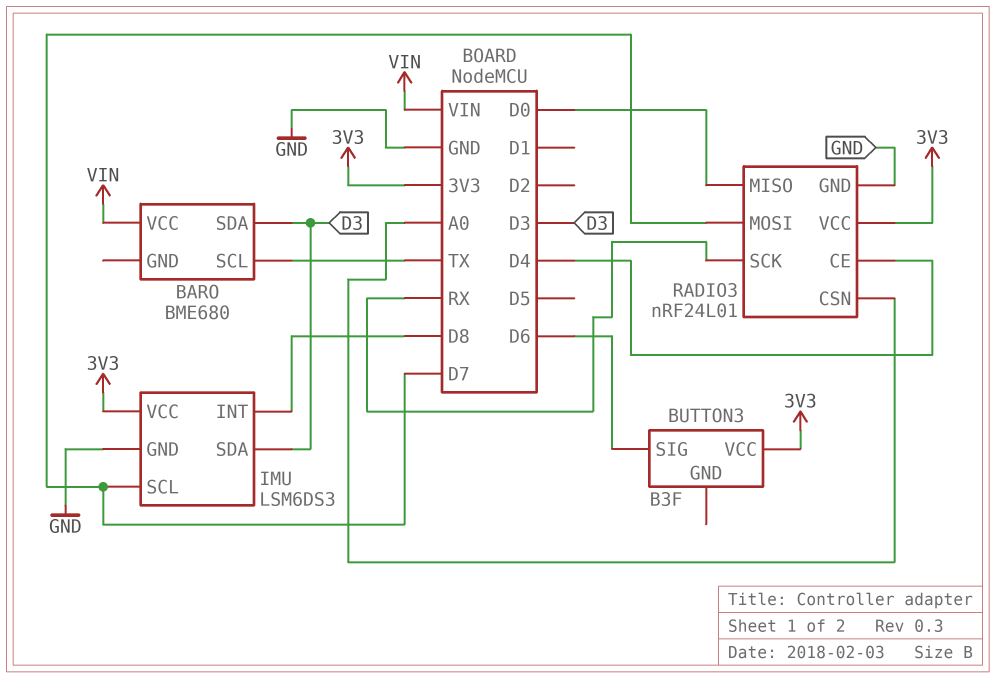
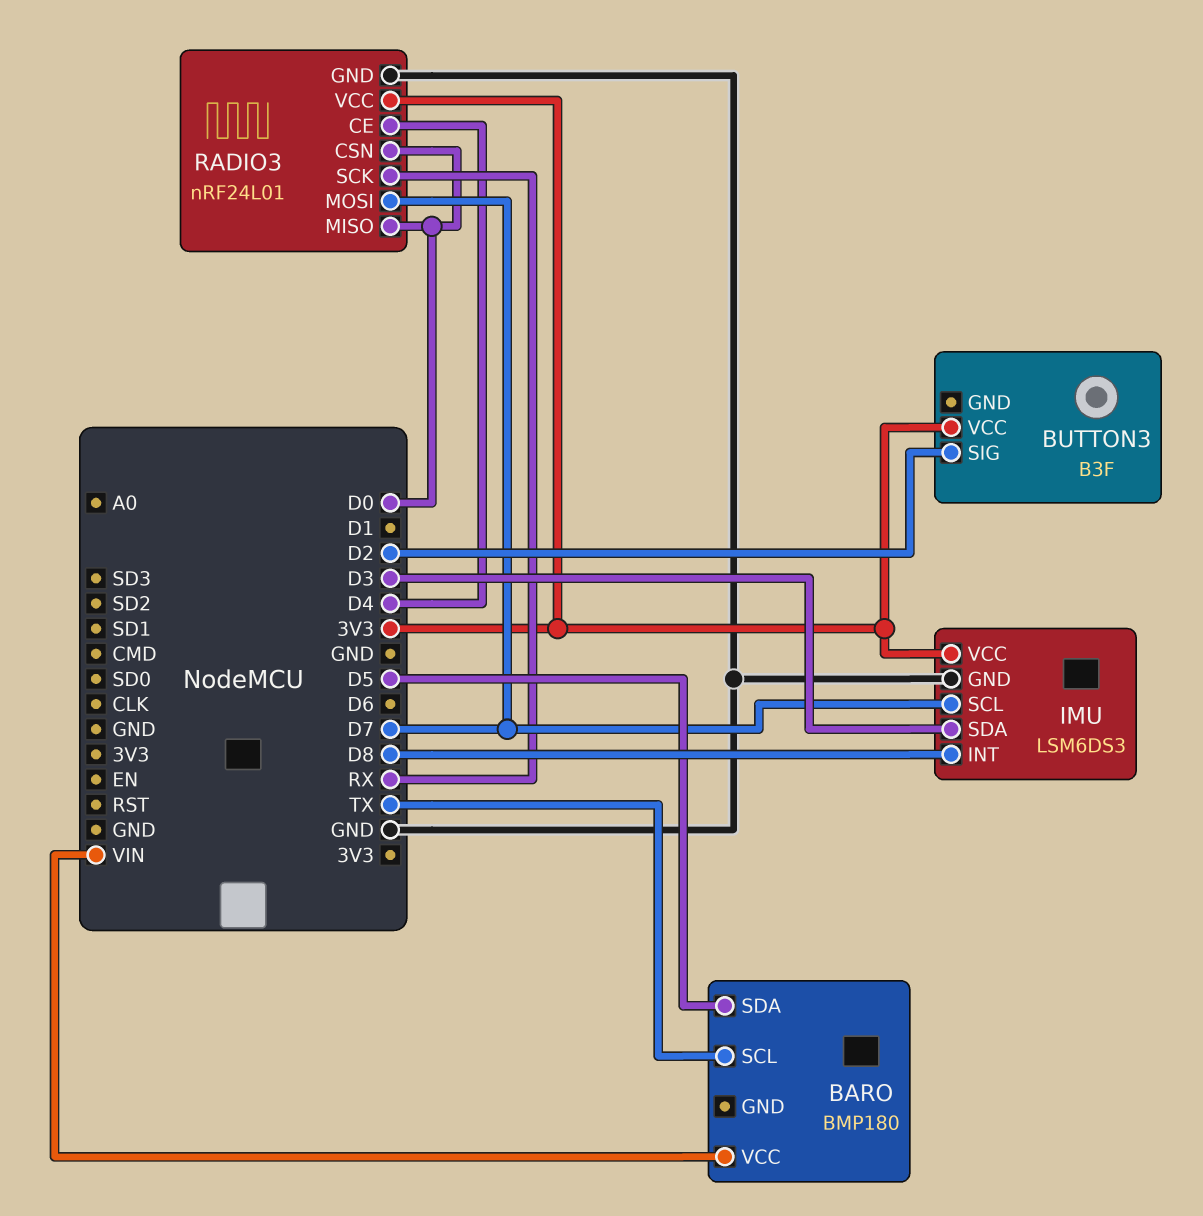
BARO: BME680 -> BMP180
BARO pin SDA: D3 -> D5
BUTTON3 pin SIG: D6 -> D2
RADIO3 pin CSN: A0 -> D0

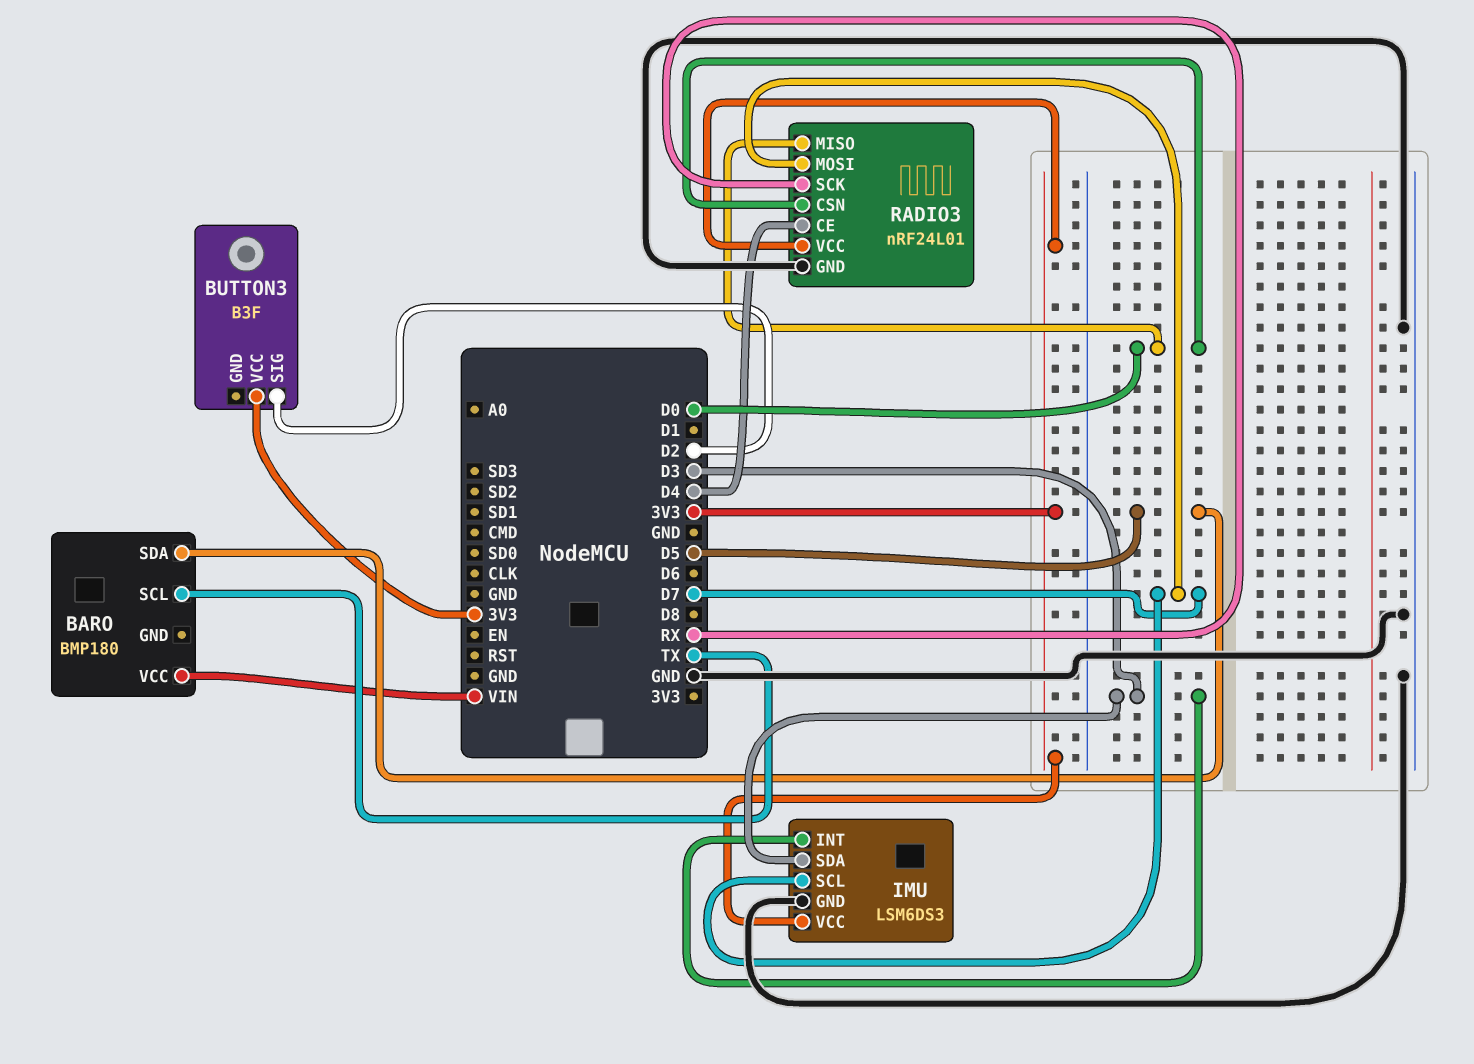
IMU pin INT: D8 -> D3

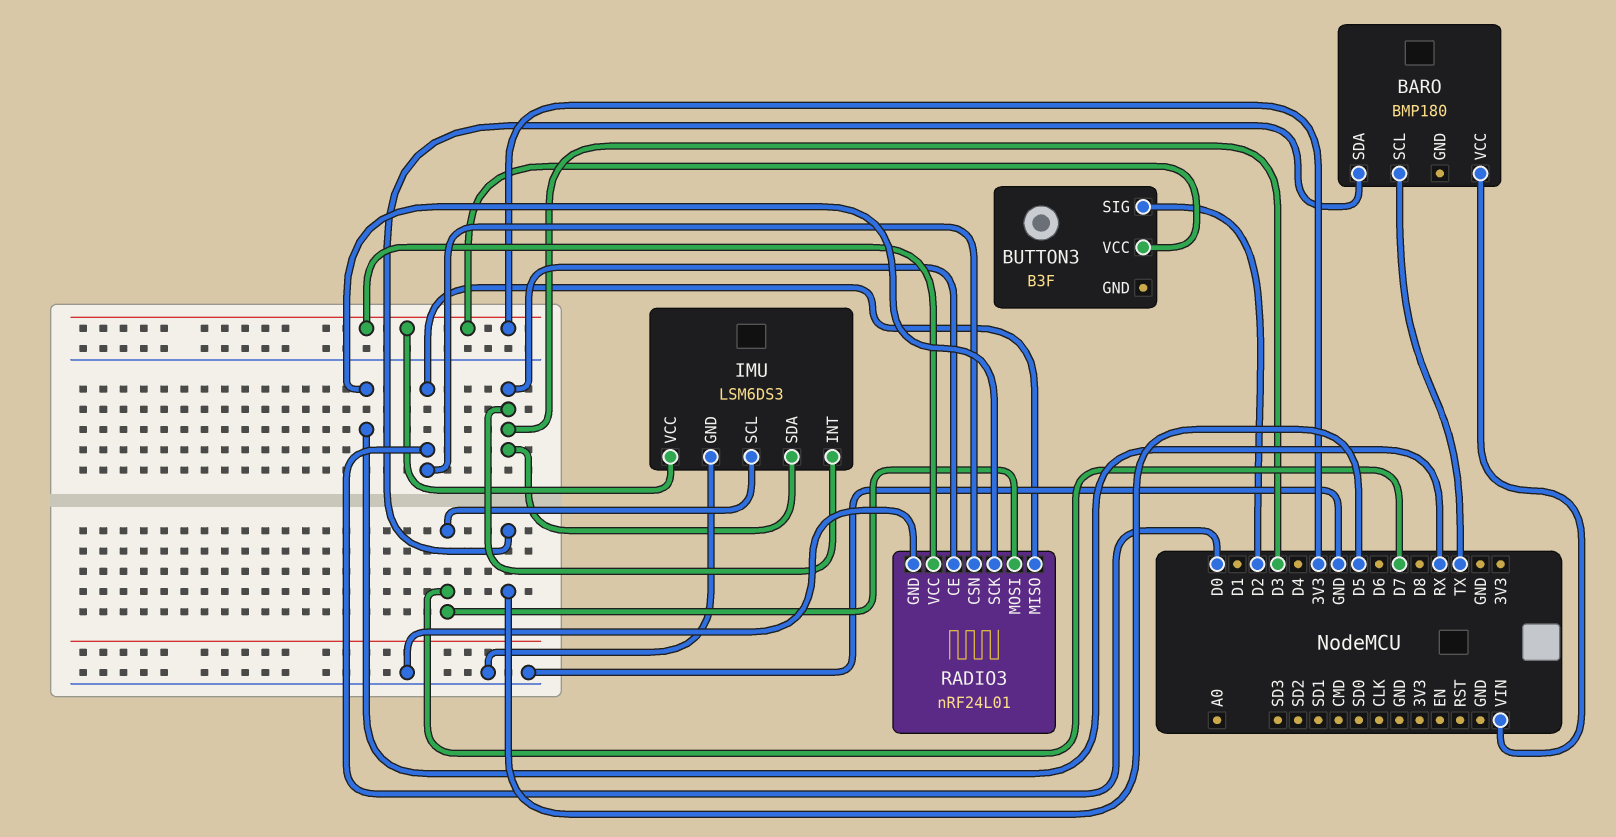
RADIO3 pin CE: D4 -> D3

